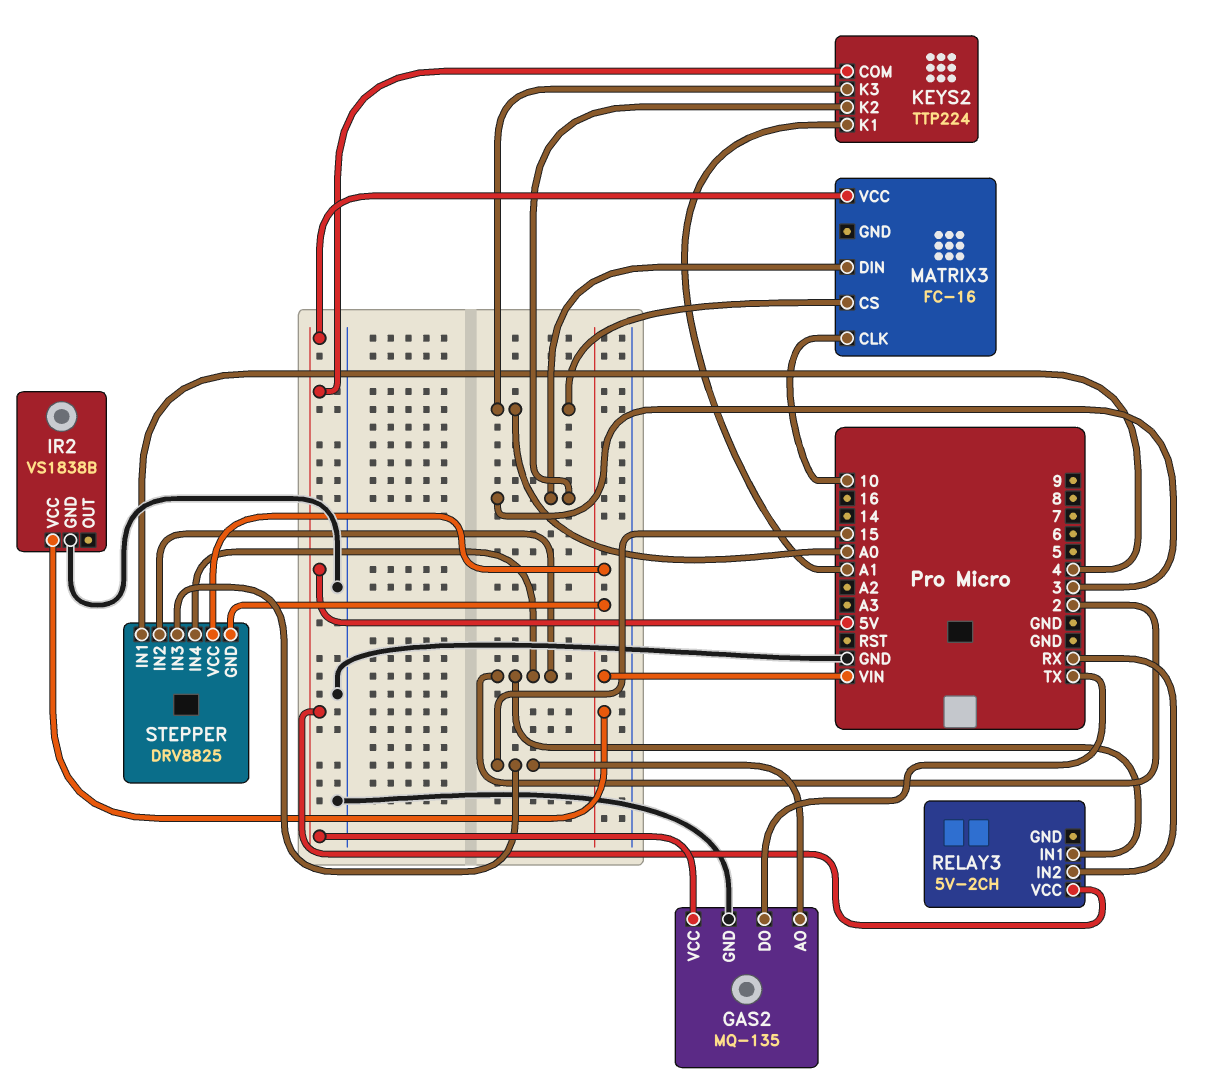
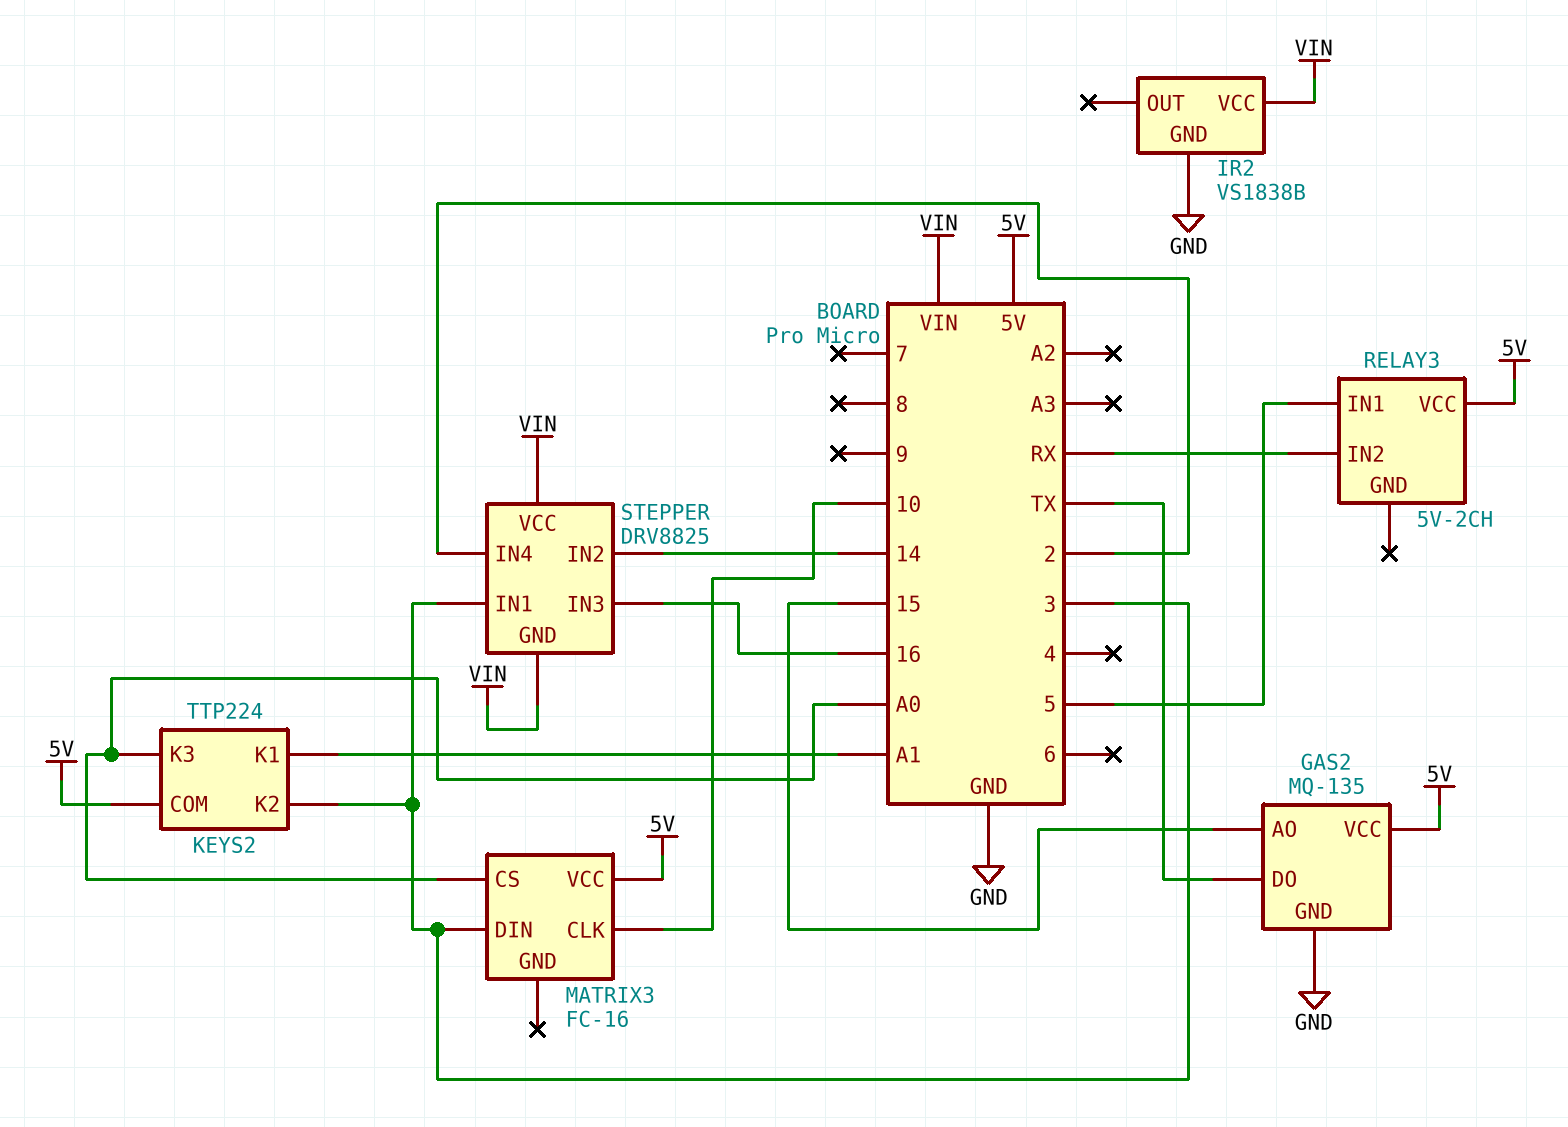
RELAY3 pin IN1: 2 -> 5
STEPPER pin IN1: 4 -> 3
STEPPER pin IN2: 2 -> 14
STEPPER pin IN3: 15 -> 16

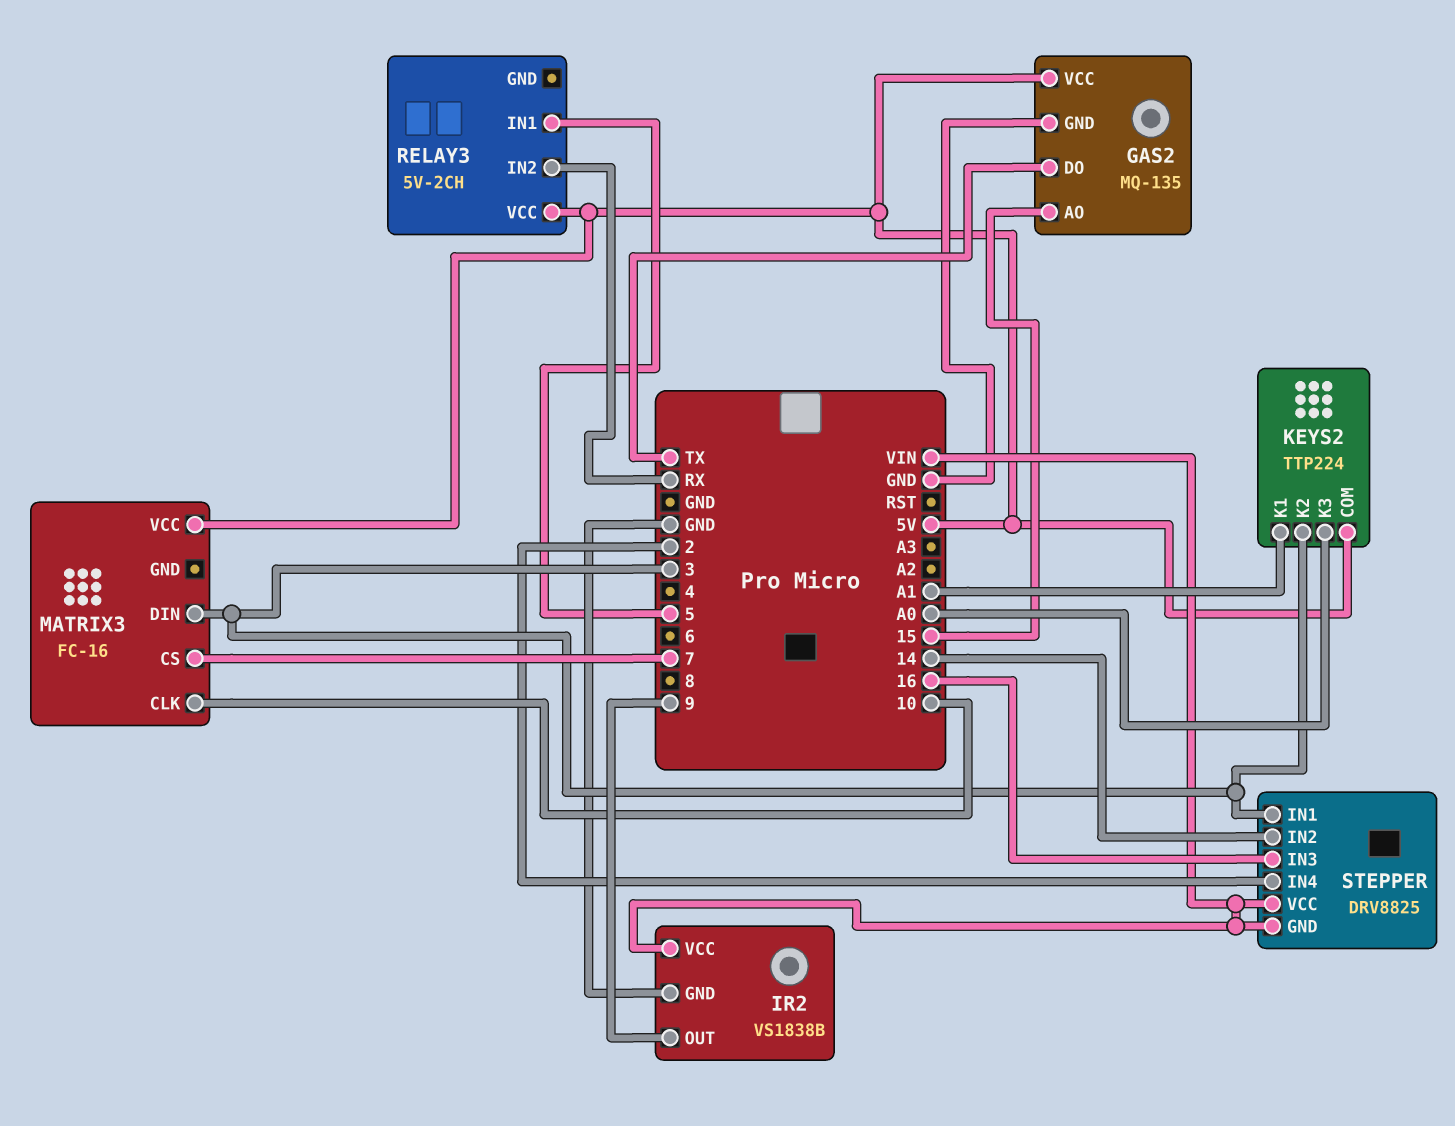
IR2 pin OUT: none -> 9
MATRIX3 pin CS: A0 -> 7

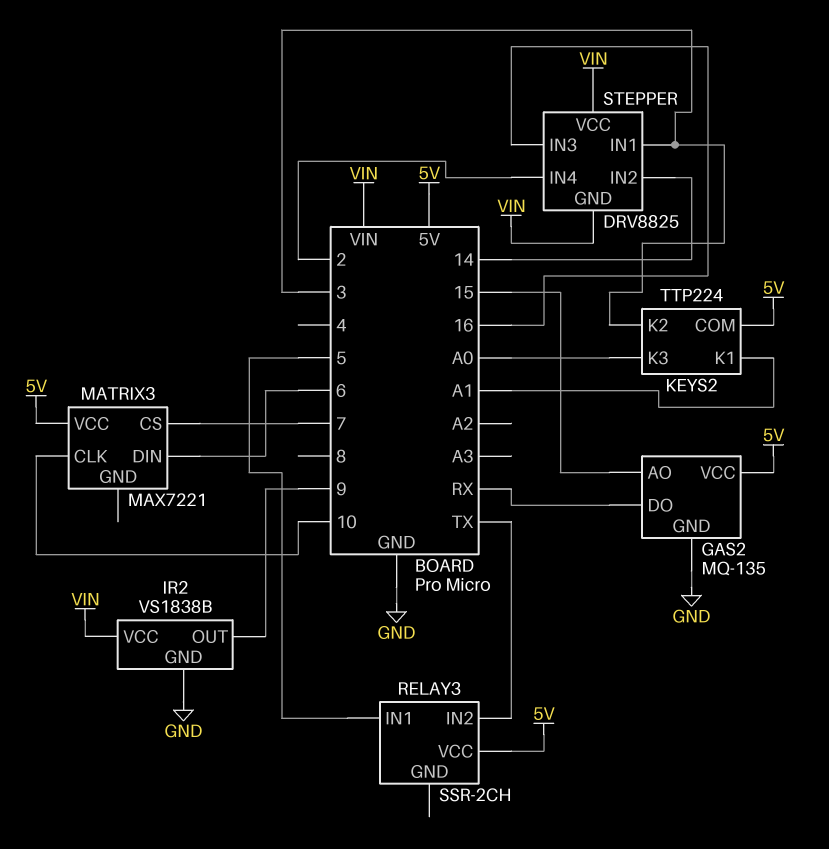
GAS2 pin DO: TX -> RX
MATRIX3: FC-16 -> MAX7221
MATRIX3 pin DIN: 3 -> 6
RELAY3: 5V-2CH -> SSR-2CH
RELAY3 pin IN2: RX -> TX

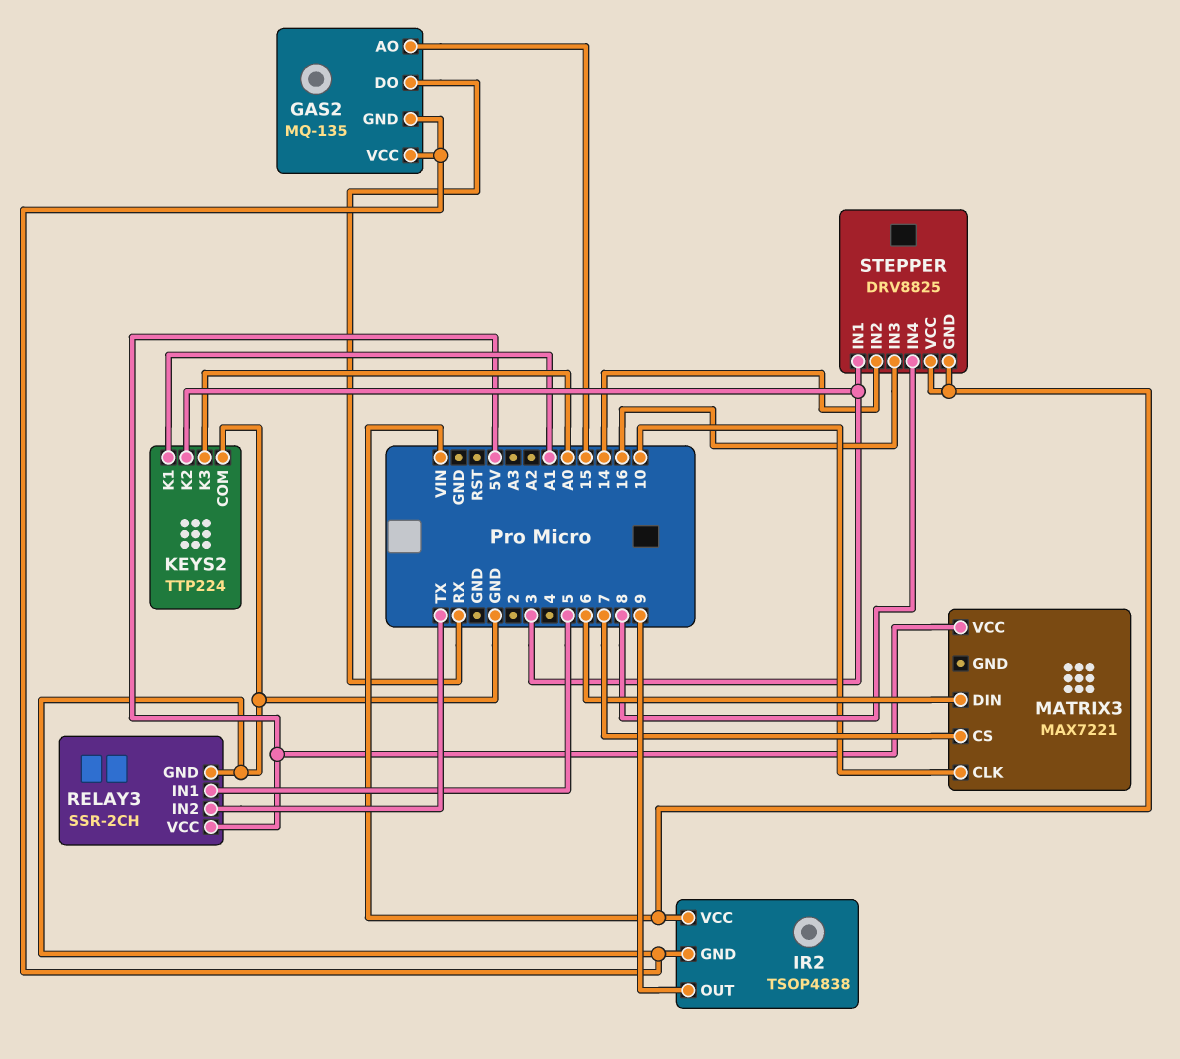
GAS2 pin VCC: 5V -> GND
IR2: VS1838B -> TSOP4838
KEYS2 pin COM: 5V -> GND
RELAY3 pin GND: none -> GND
STEPPER pin IN4: 2 -> 8

